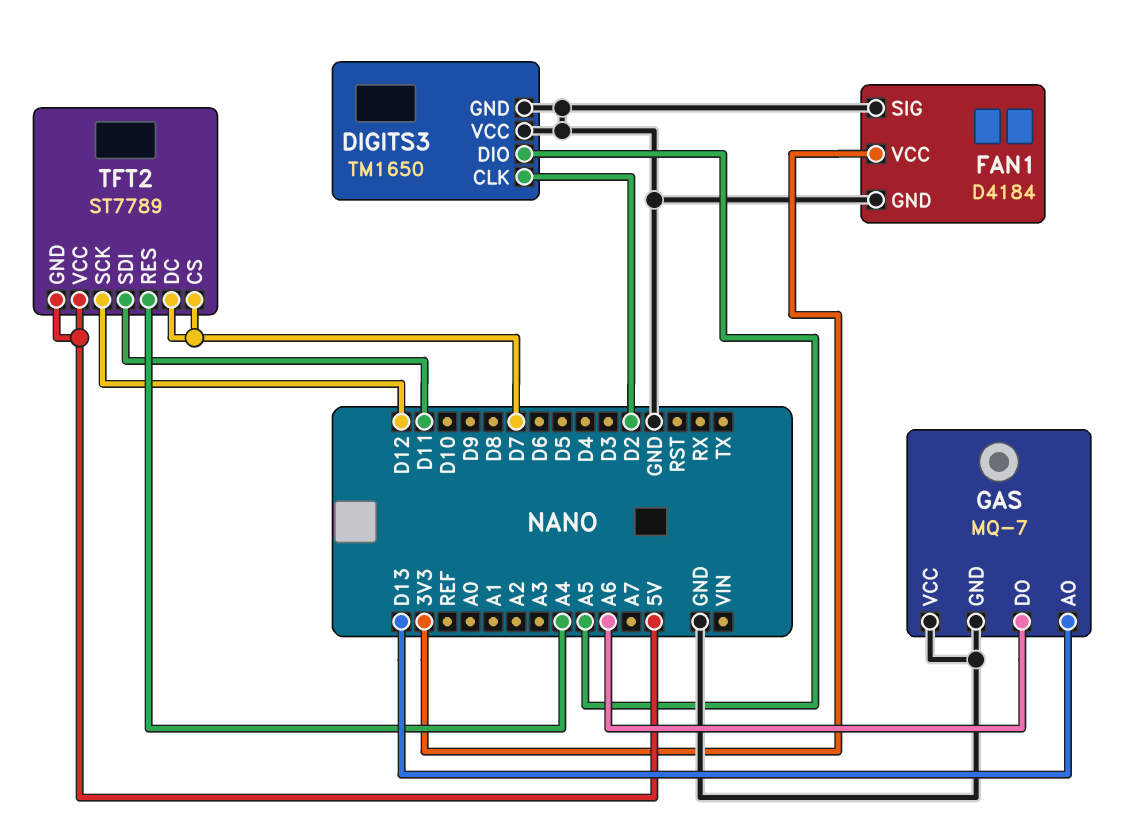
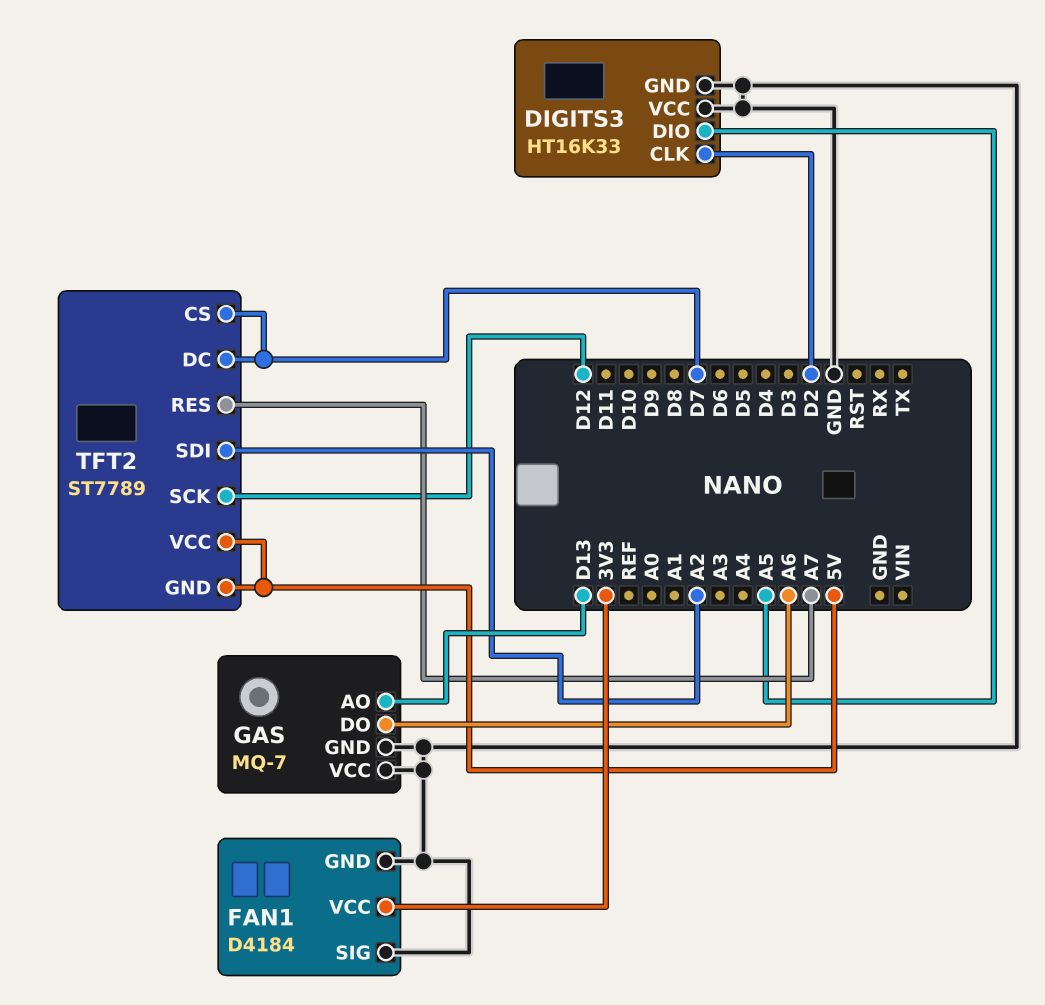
DIGITS3: TM1650 -> HT16K33
TFT2 pin RES: A4 -> A7
TFT2 pin SDI: D11 -> A2

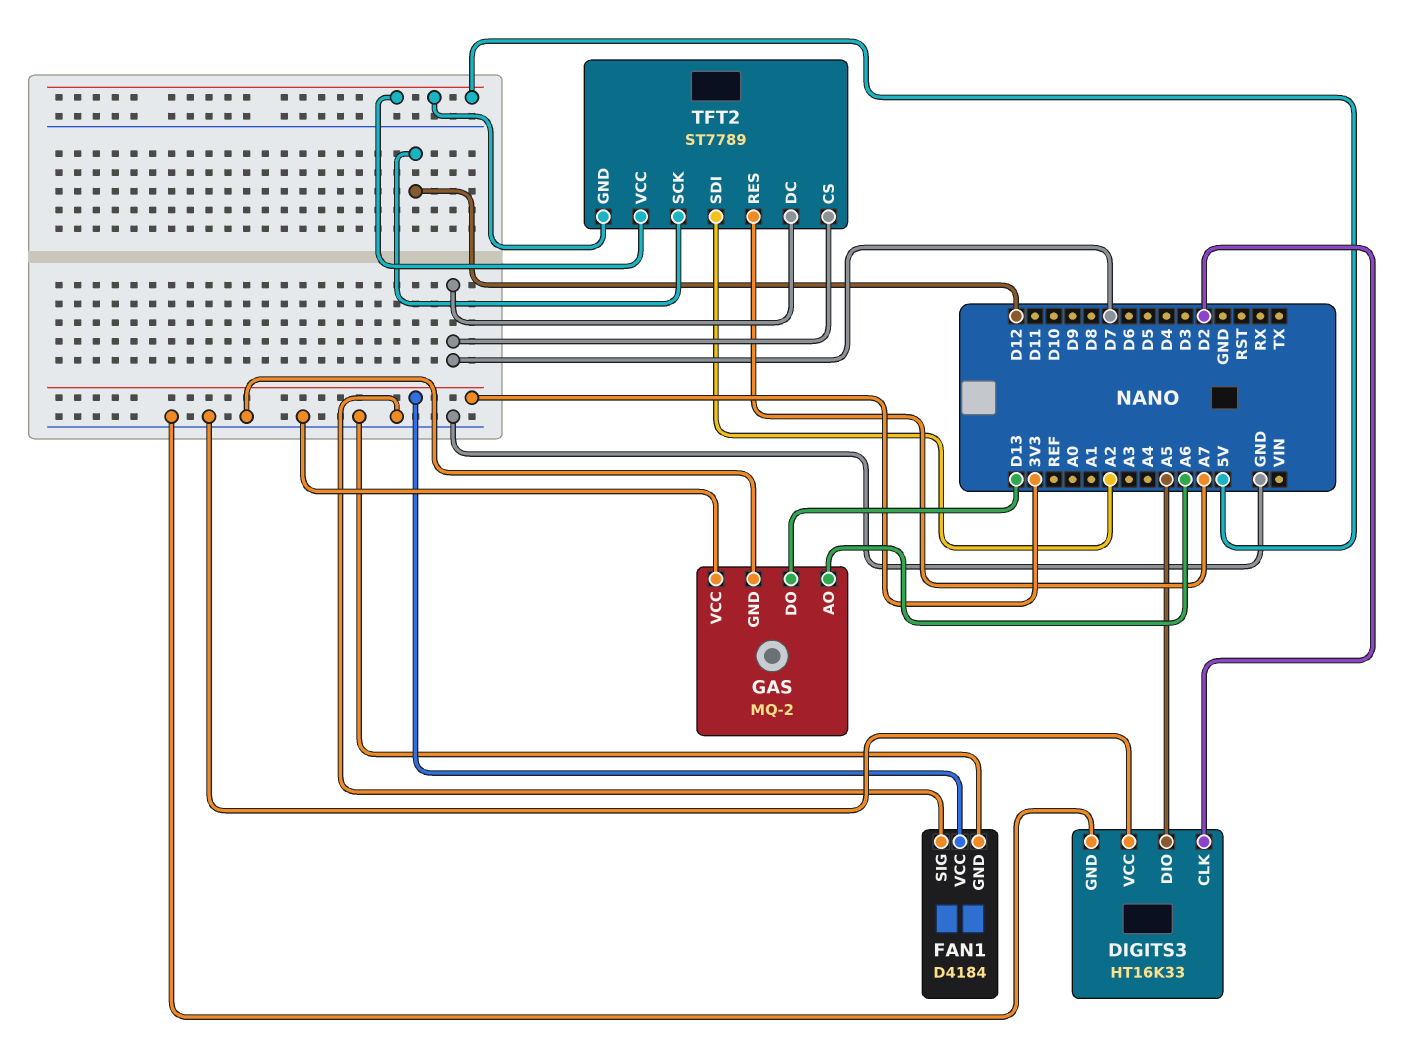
GAS: MQ-7 -> MQ-2
GAS pin AO: D13 -> A6
GAS pin DO: A6 -> D13

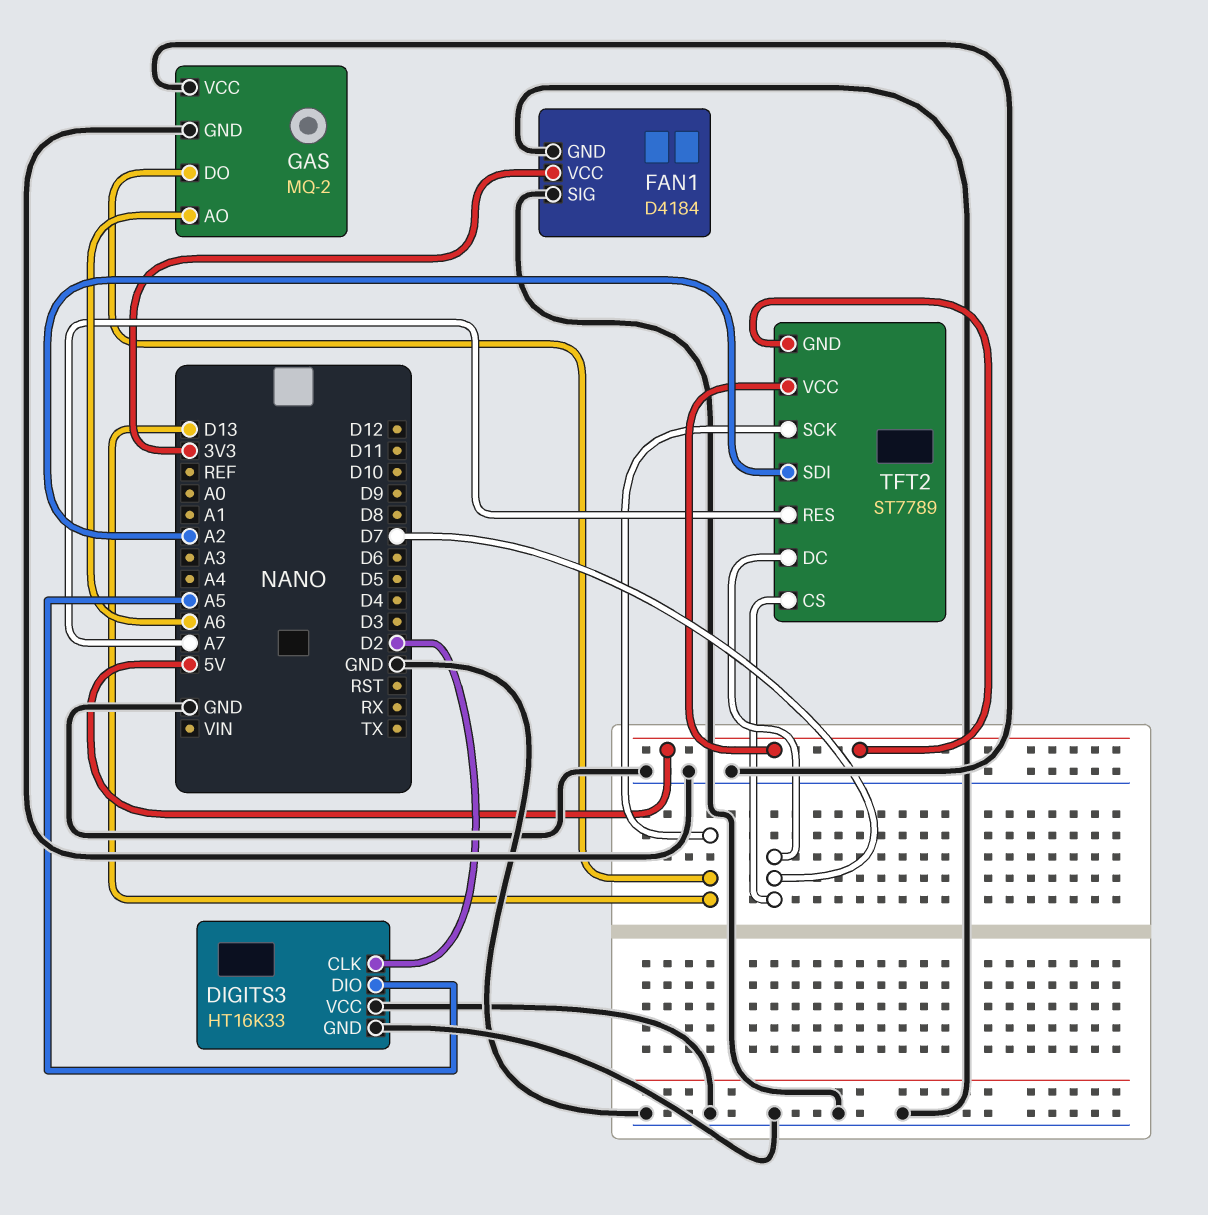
TFT2 pin SCK: D12 -> D13

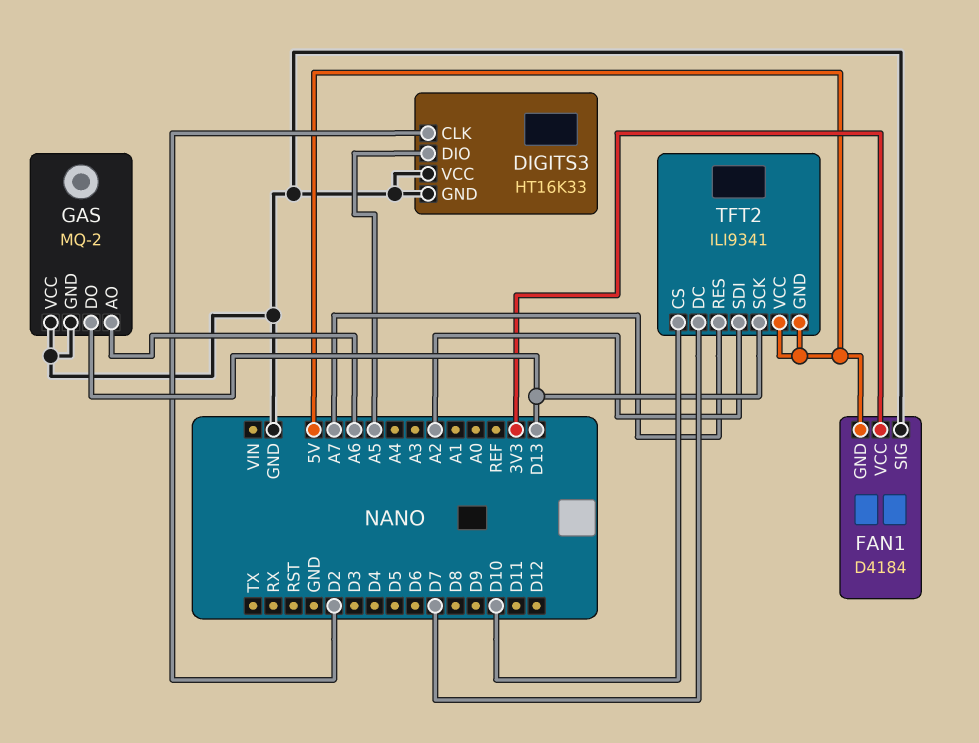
FAN1 pin GND: GND -> 5V
TFT2: ST7789 -> ILI9341
TFT2 pin CS: D7 -> D10

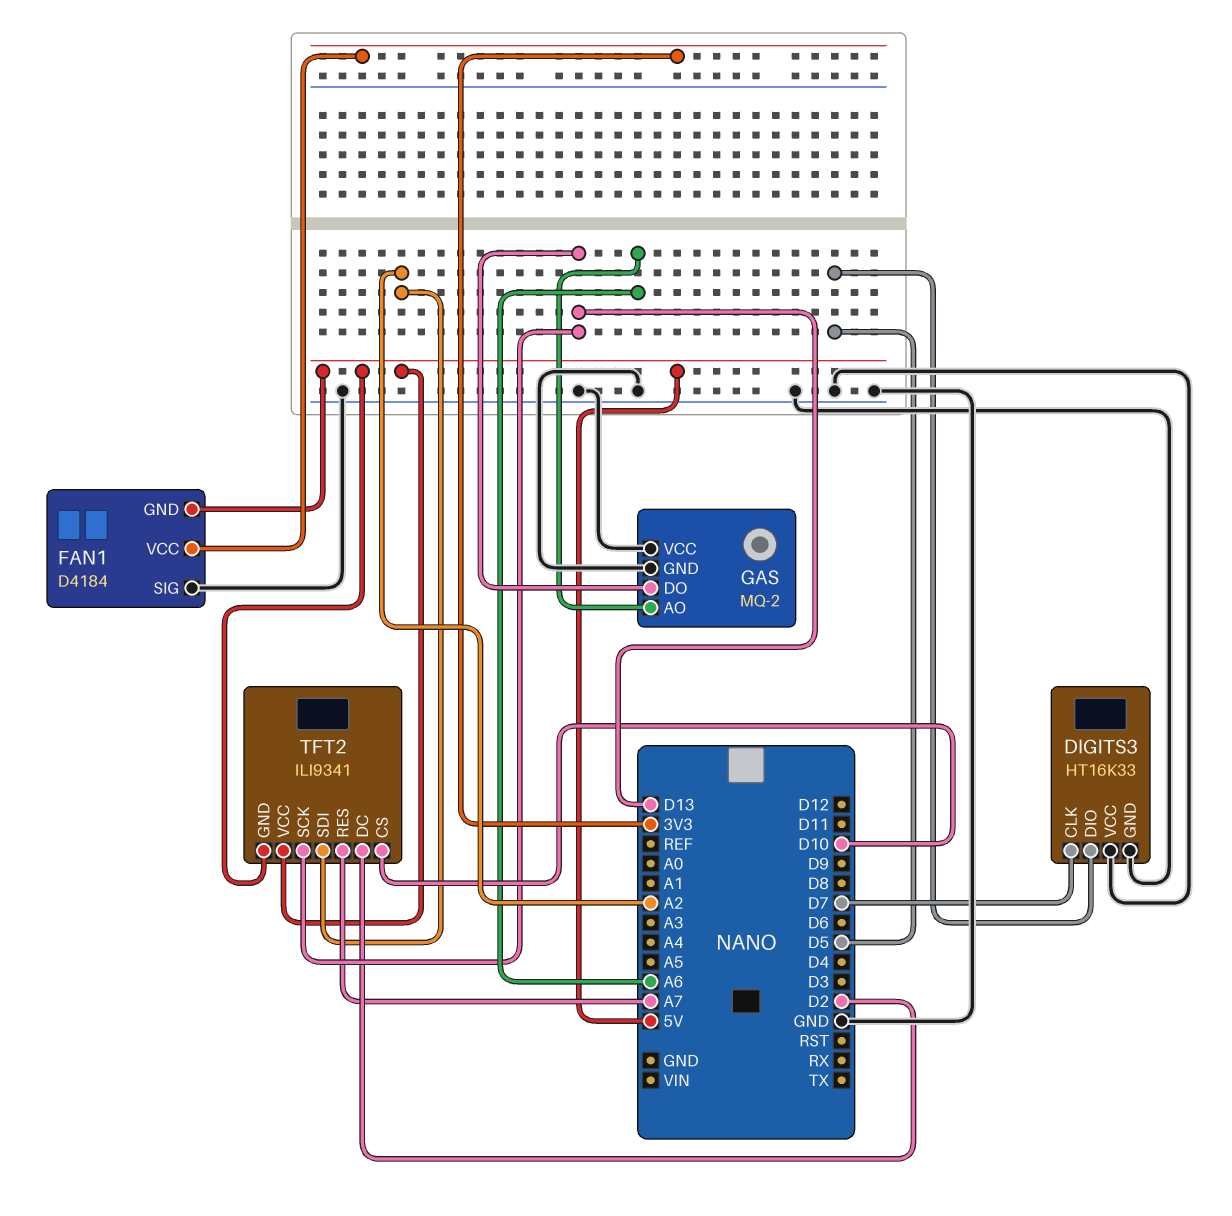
DIGITS3 pin CLK: D2 -> D7
DIGITS3 pin DIO: A5 -> D5
TFT2 pin DC: D7 -> D2

